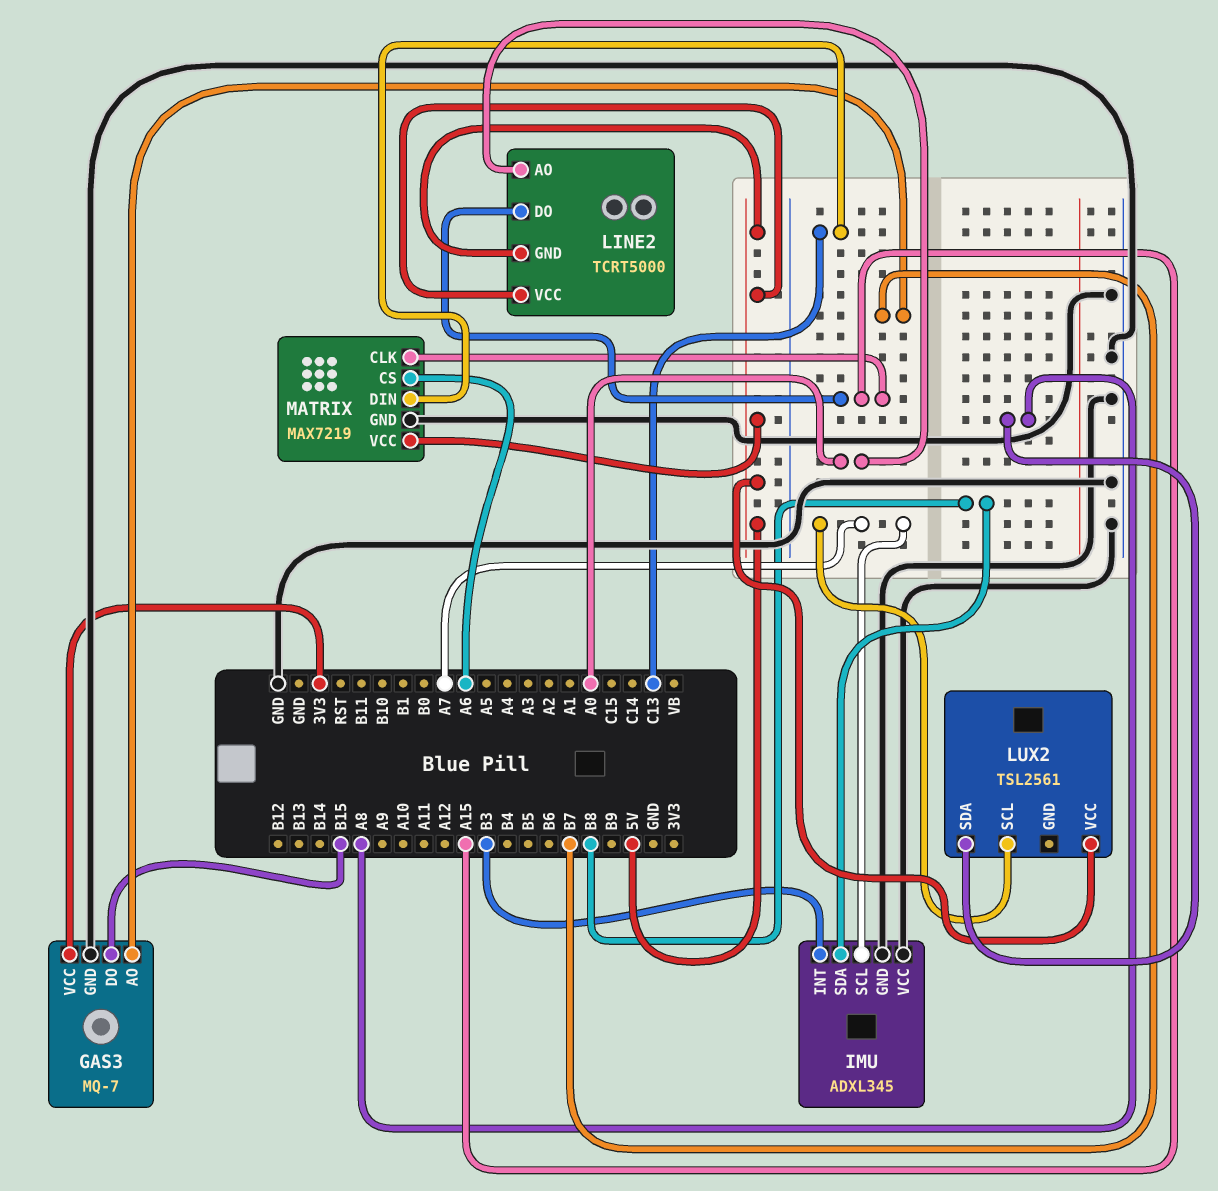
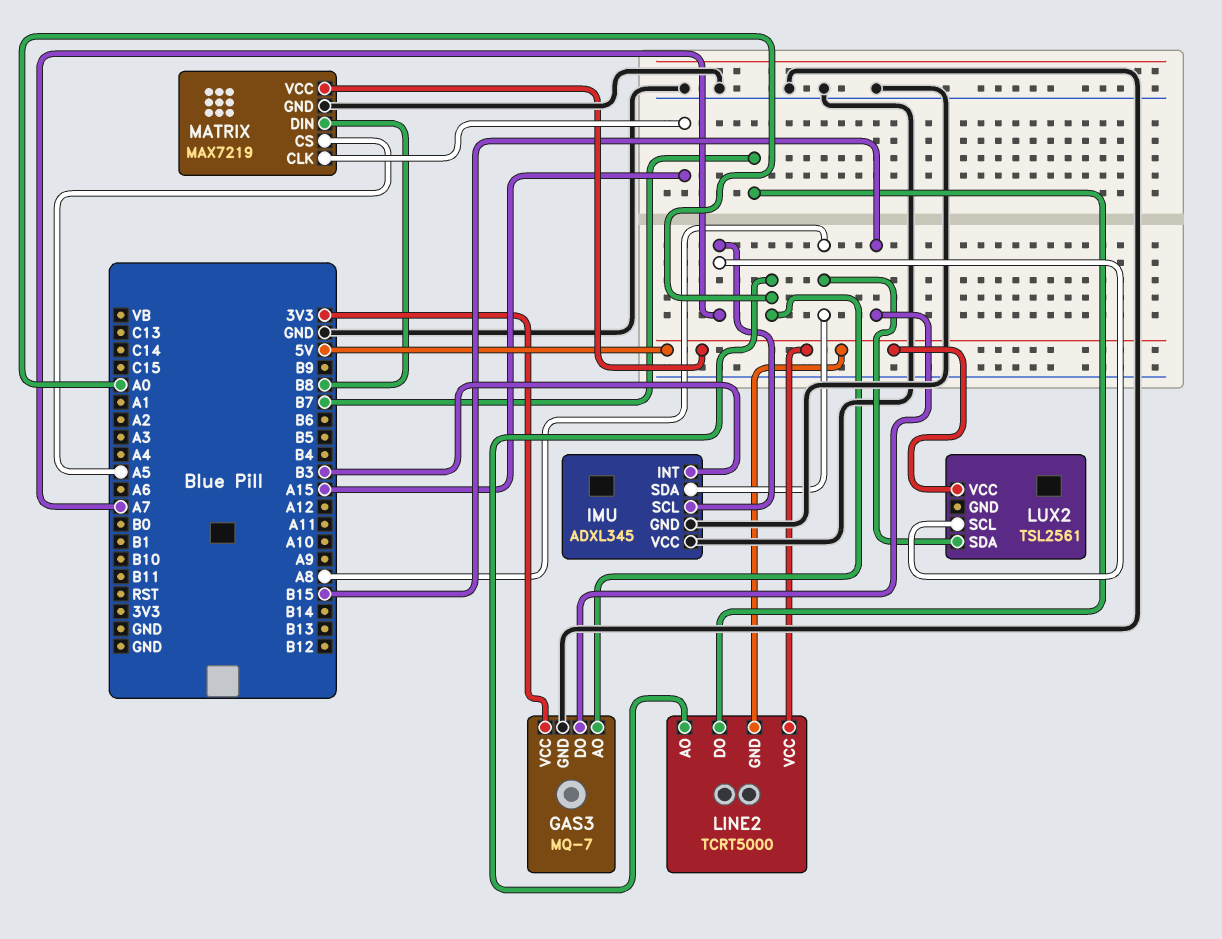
GAS3 pin AO: B7 -> A0
IMU pin SDA: B8 -> A8
LINE2 pin DO: A15 -> B7
MATRIX pin CS: A6 -> A5
MATRIX pin DIN: C13 -> B8

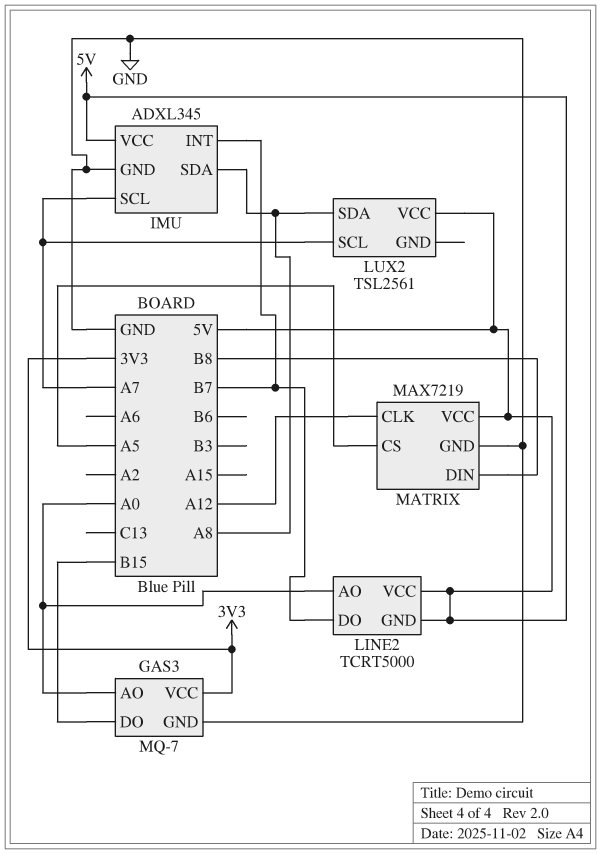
IMU pin INT: B3 -> B7
IMU pin VCC: GND -> 5V
MATRIX pin CLK: A15 -> A12

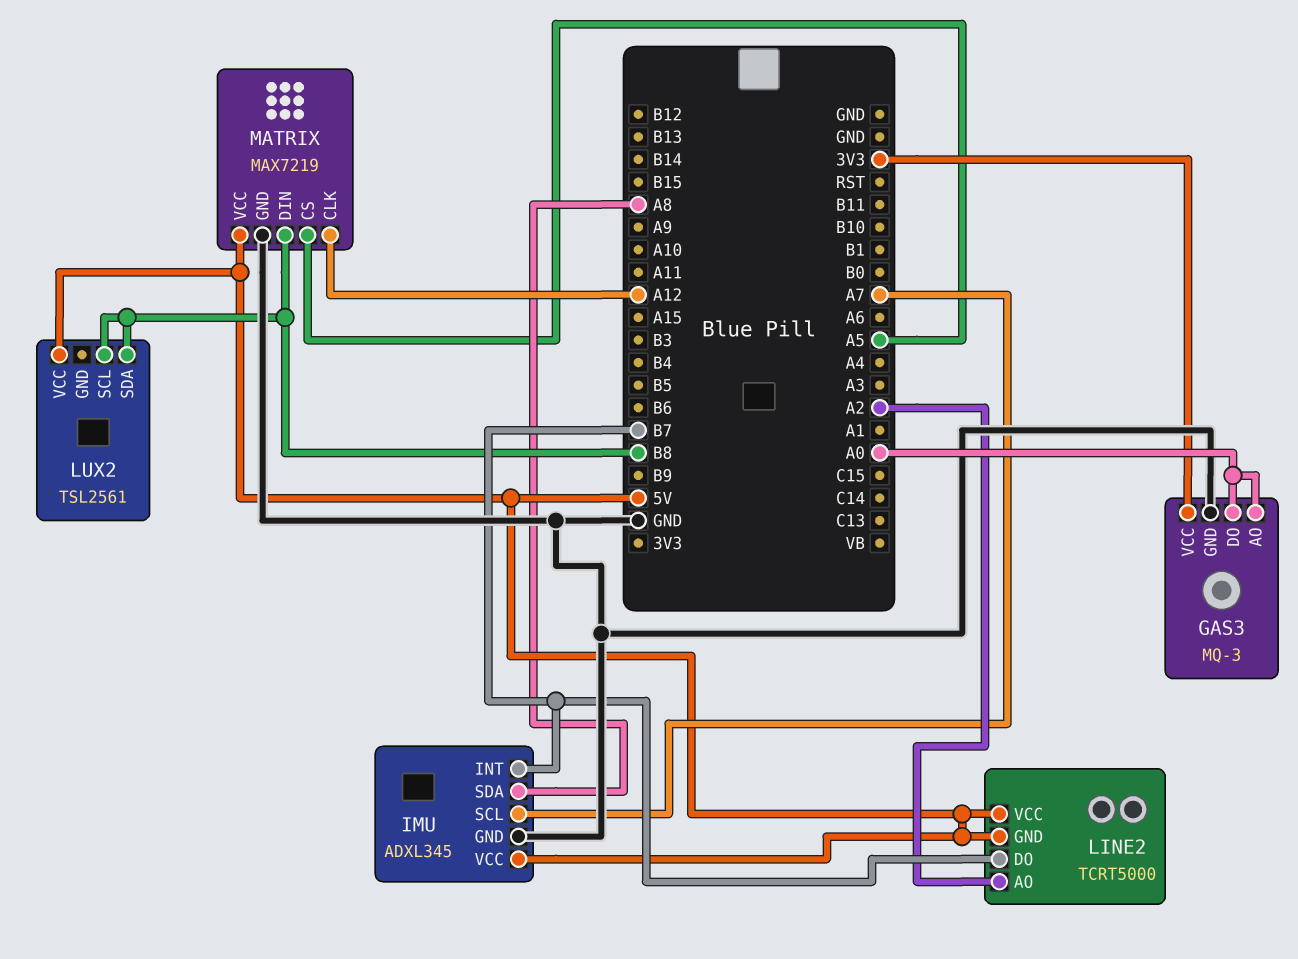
GAS3: MQ-7 -> MQ-3
GAS3 pin DO: B15 -> A0
LINE2 pin AO: A0 -> A2
LUX2 pin SCL: A7 -> B8
LUX2 pin SDA: A8 -> B8

